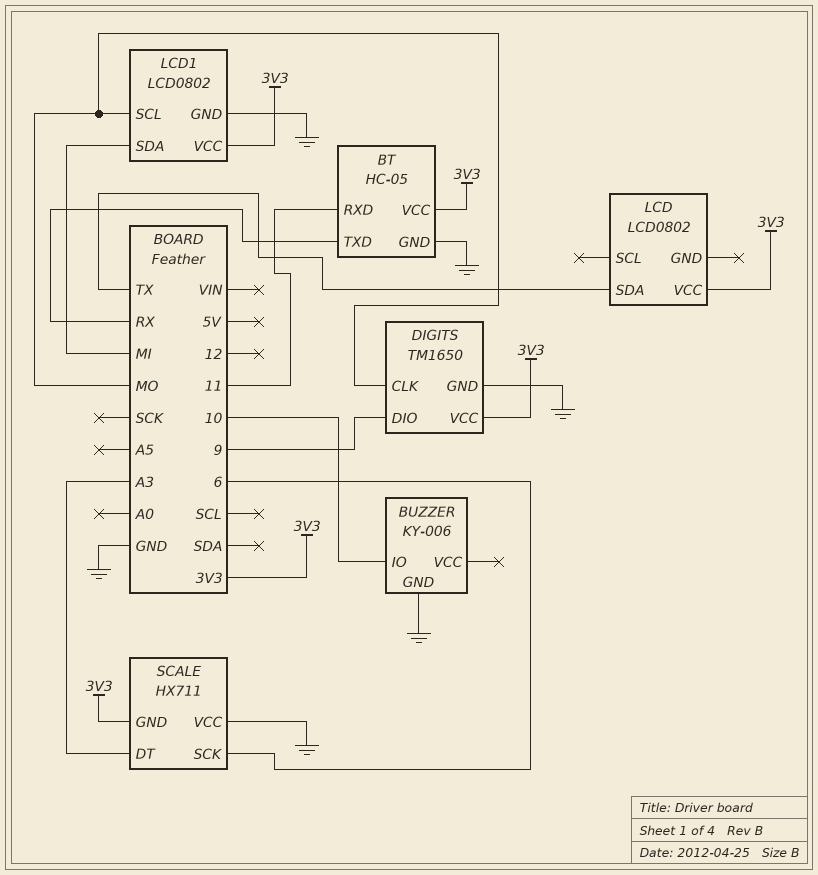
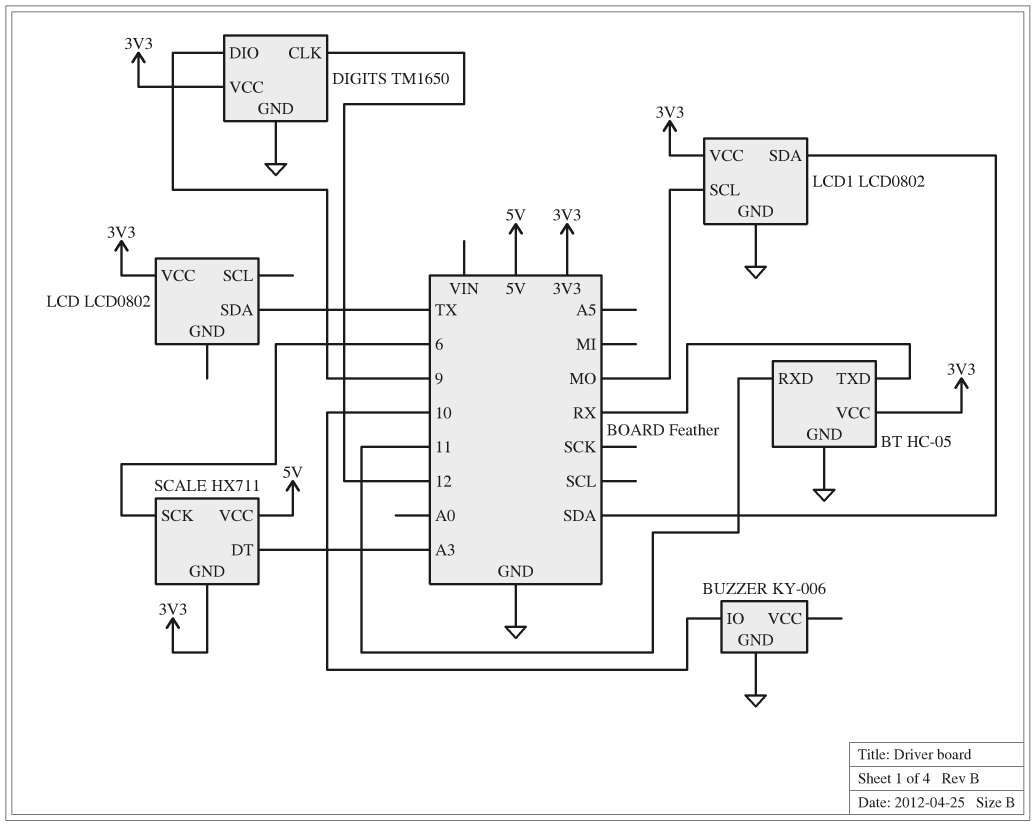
DIGITS pin CLK: MO -> 12
LCD1 pin SDA: MI -> SDA
SCALE pin VCC: GND -> 5V

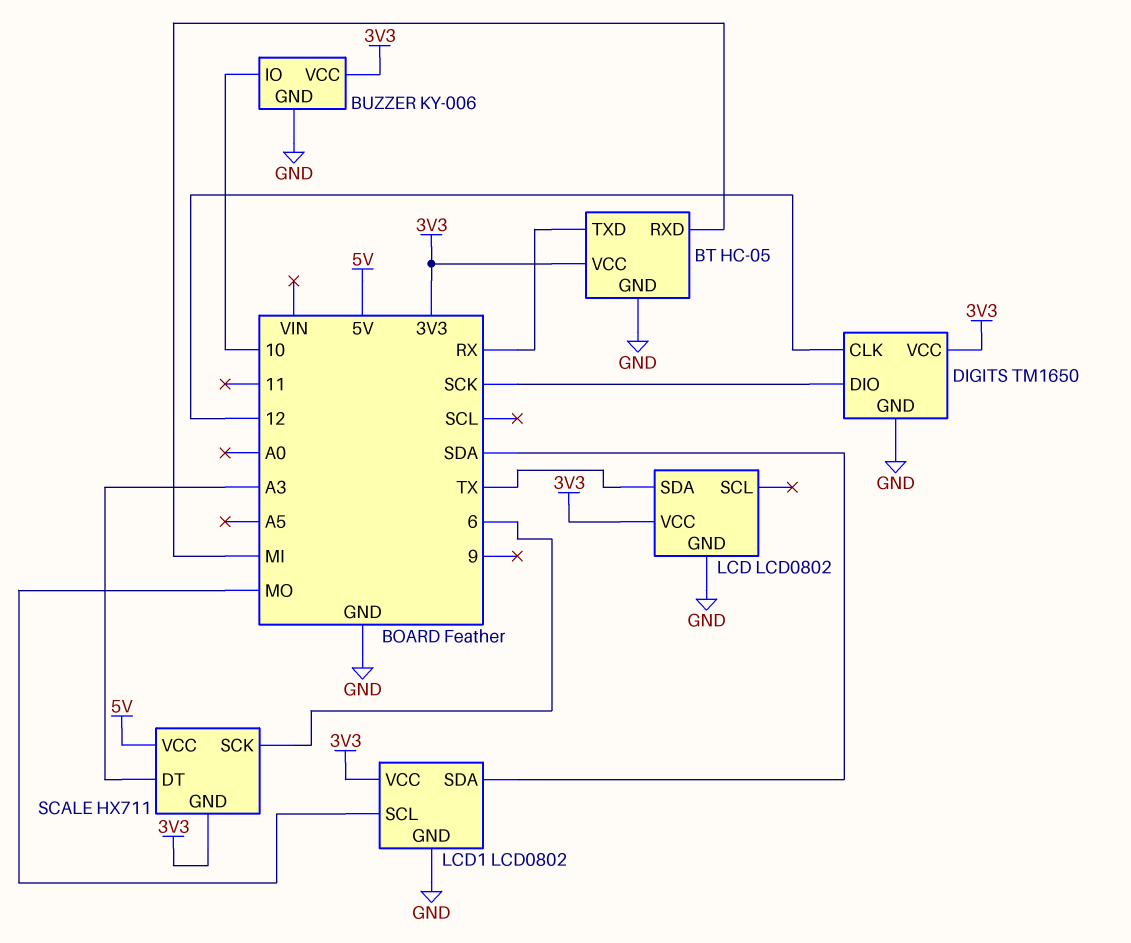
BT pin RXD: 11 -> MI
BUZZER pin VCC: none -> 3V3
DIGITS pin DIO: 9 -> SCK
LCD pin GND: none -> GND

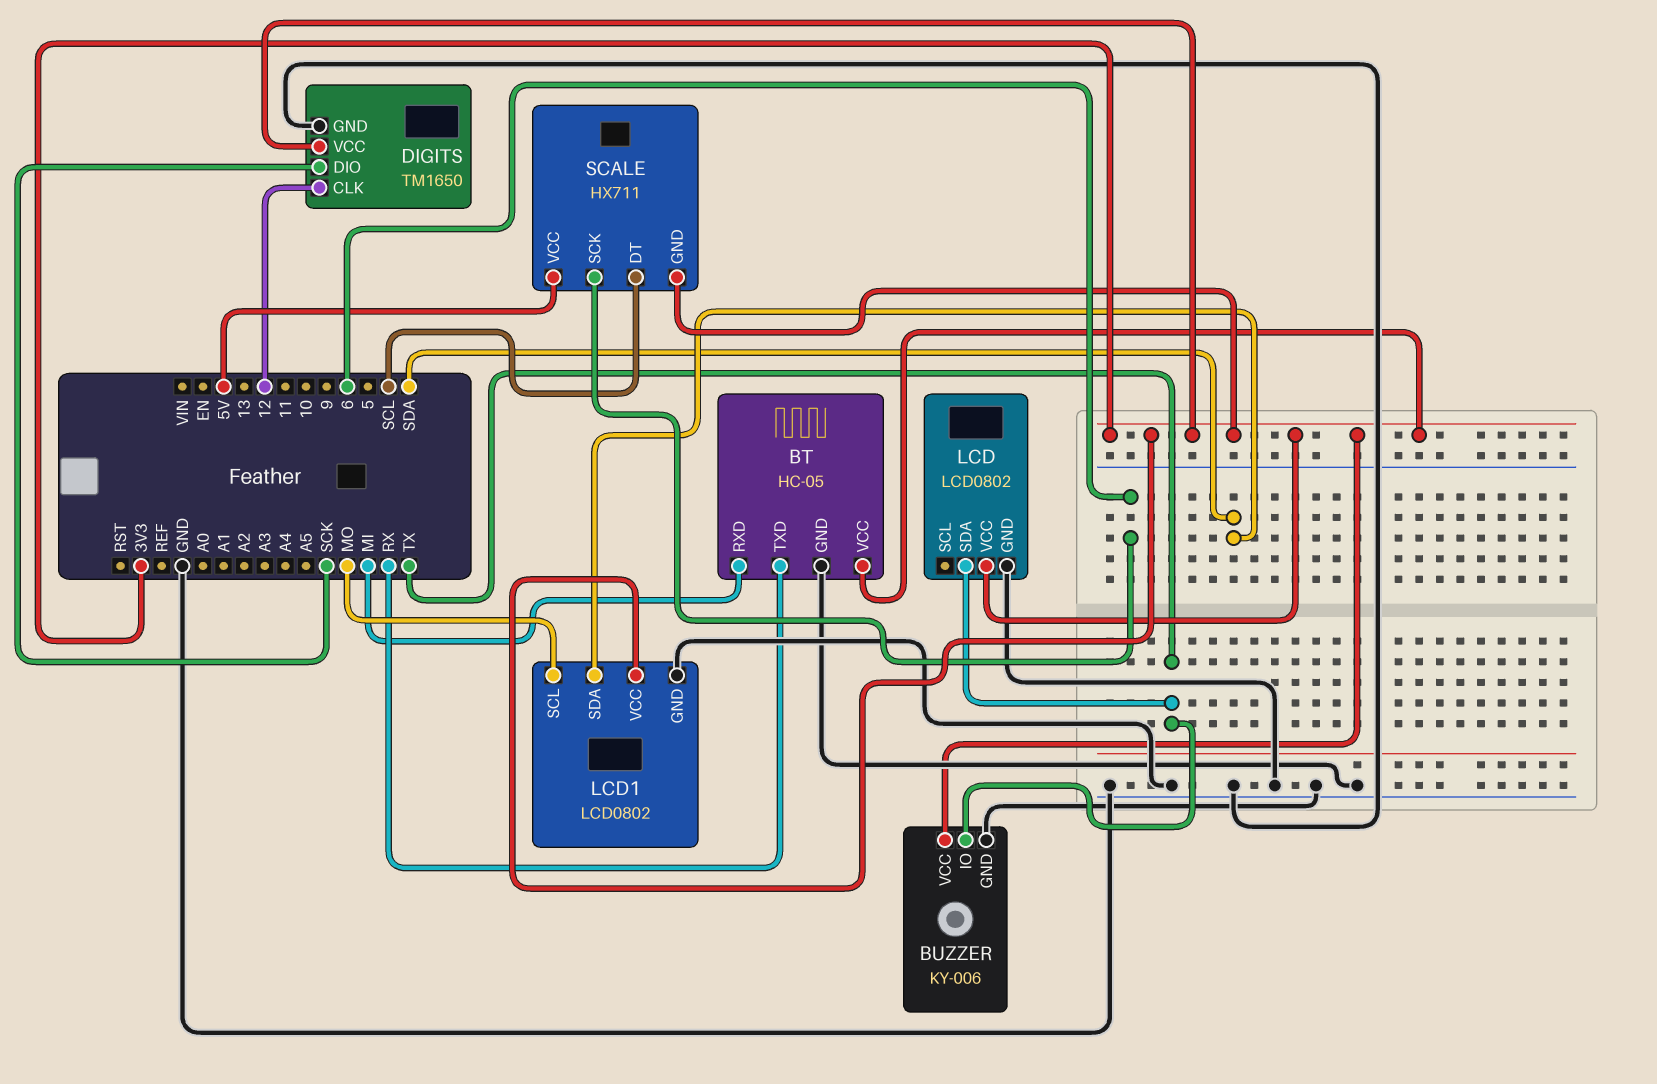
BUZZER pin IO: 10 -> TX
SCALE pin DT: A3 -> SCL

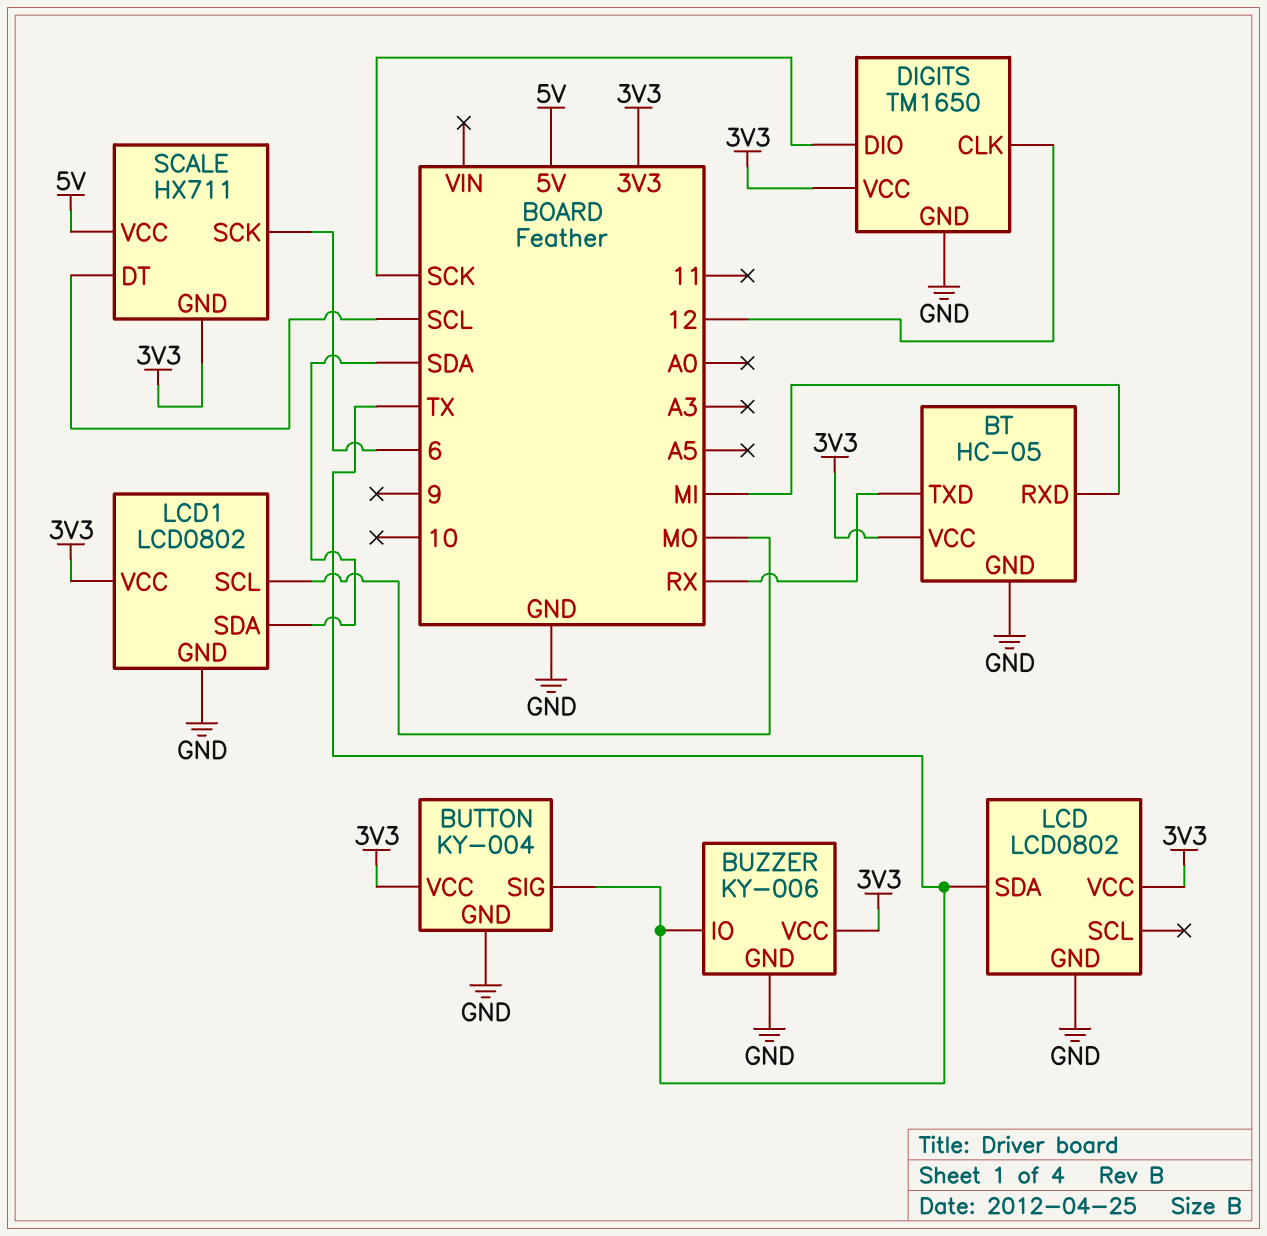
BUTTON: none -> KY-004
BUTTON pin GND: none -> GND
BUTTON pin SIG: none -> TX
BUTTON pin VCC: none -> 3V3

